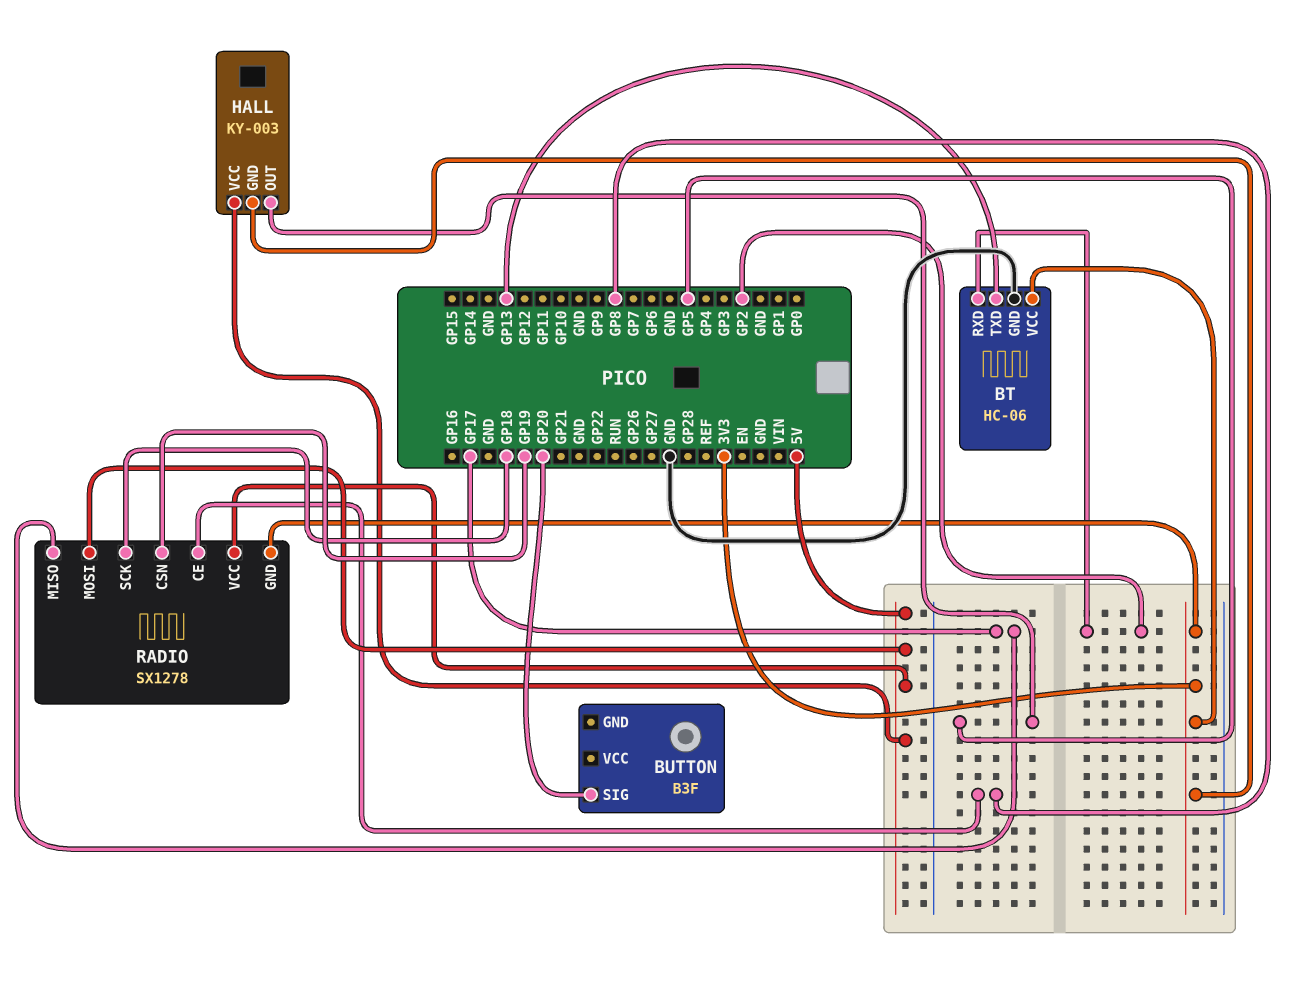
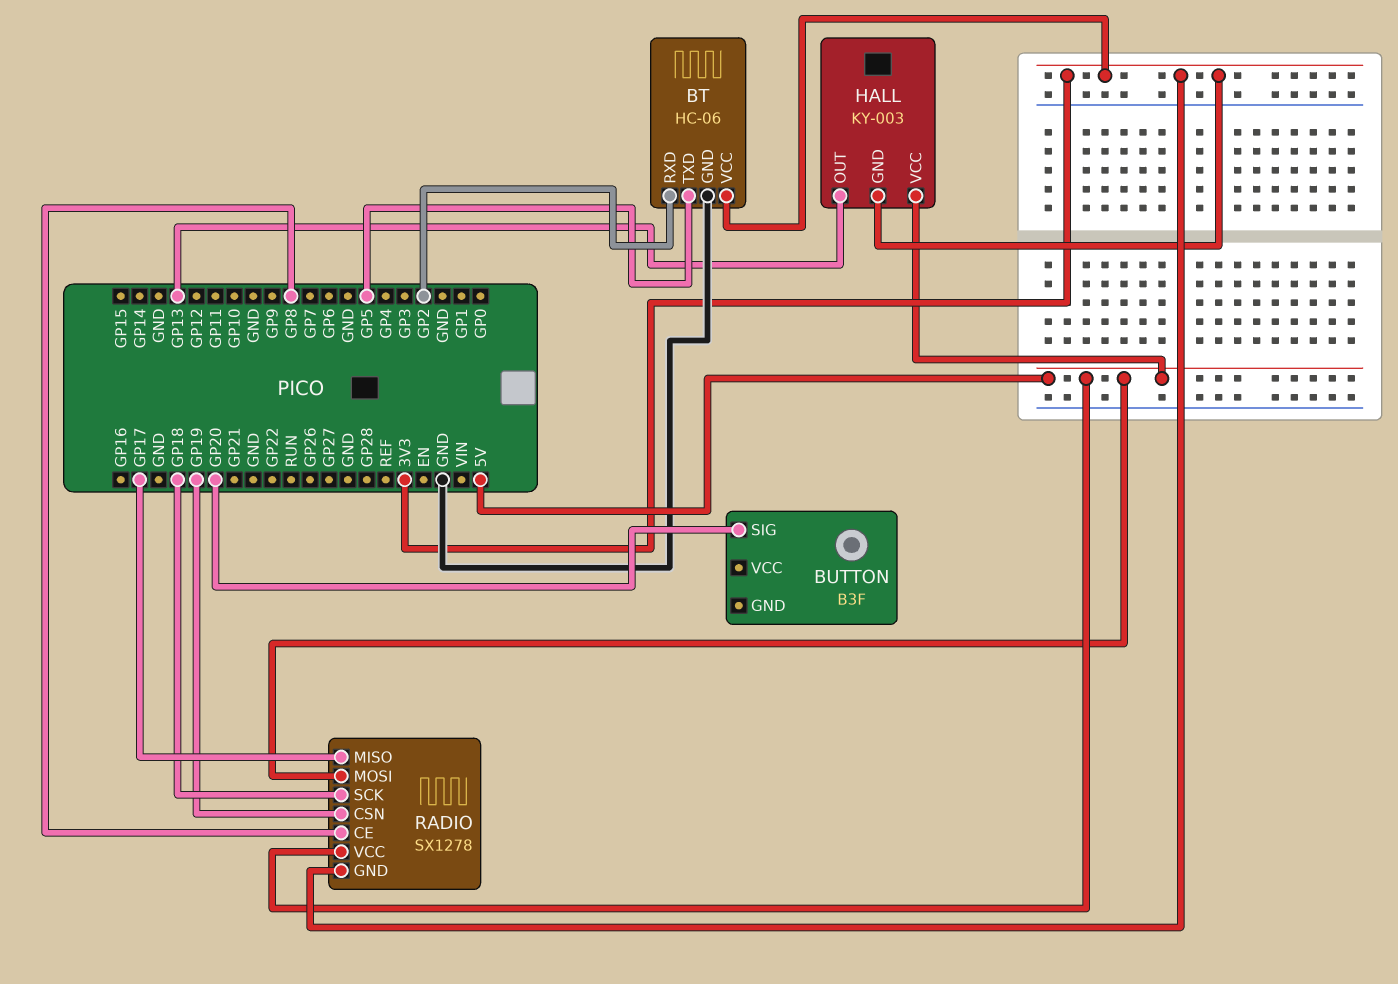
BT pin TXD: GP13 -> GP5
HALL pin OUT: GP5 -> GP13

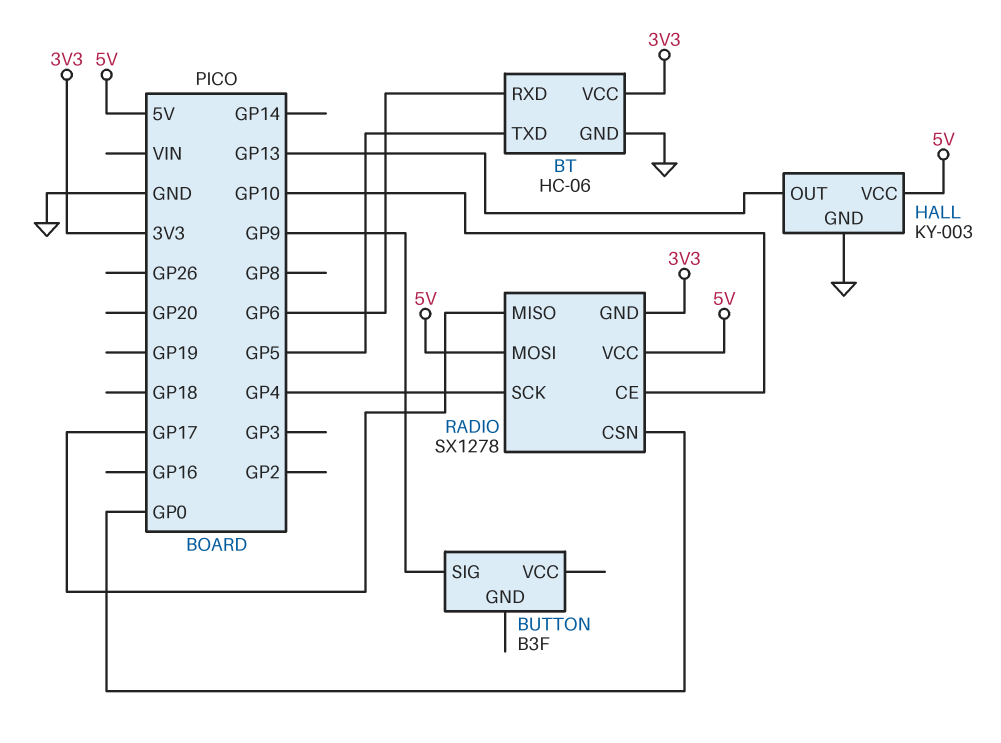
BT pin RXD: GP2 -> GP6
BUTTON pin SIG: GP20 -> GP9
HALL pin GND: 3V3 -> GND
RADIO pin CE: GP8 -> GP10
RADIO pin CSN: GP19 -> GP0
RADIO pin SCK: GP18 -> GP4

